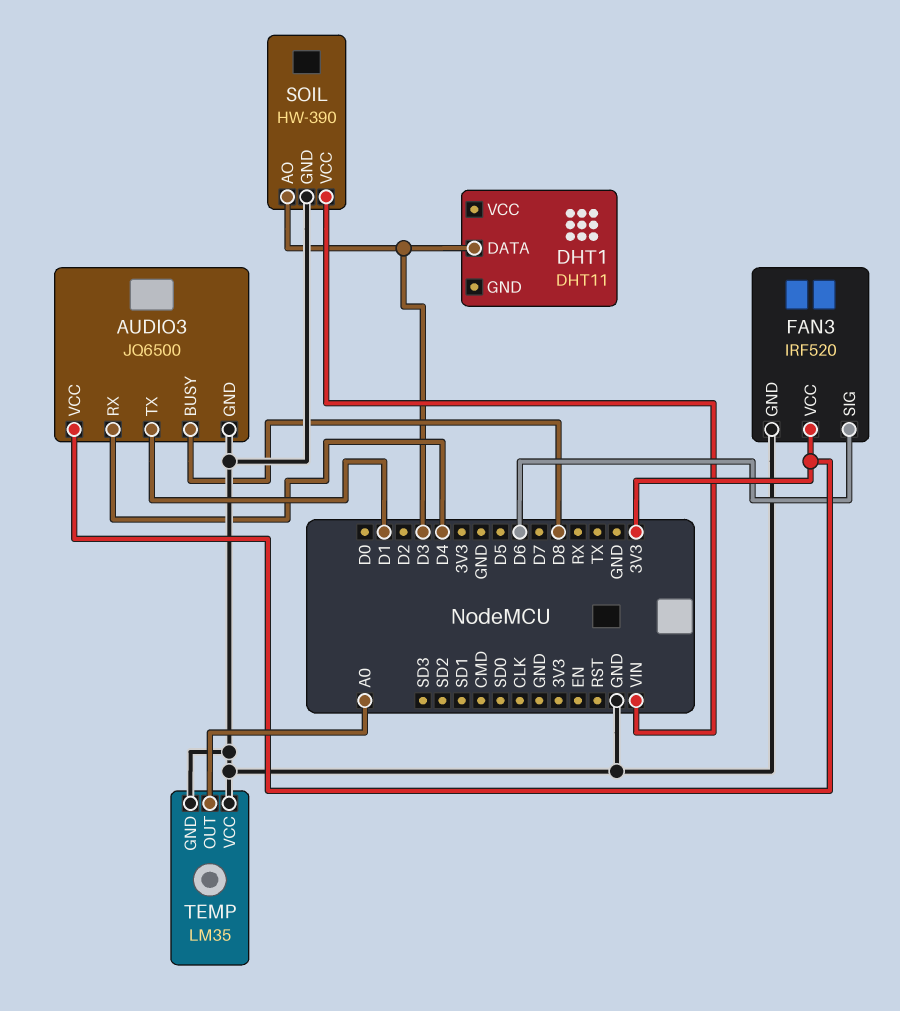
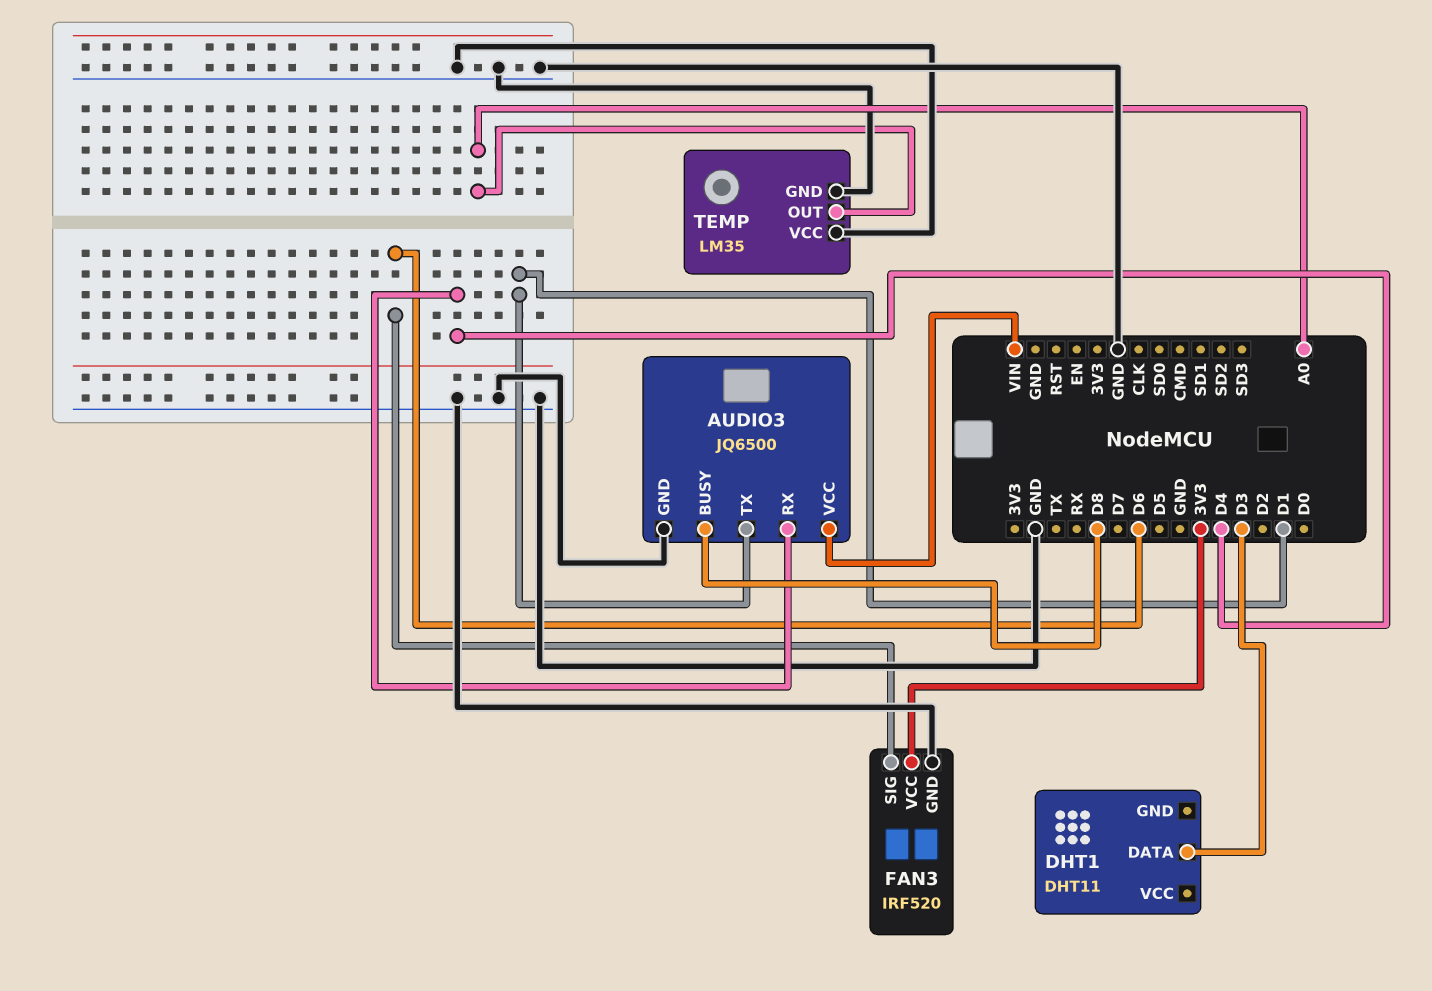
AUDIO3 pin VCC: 3V3 -> VIN
SOIL: HW-390 -> none
SOIL pin AO: D3 -> none
SOIL pin GND: GND -> none
SOIL pin VCC: VIN -> none

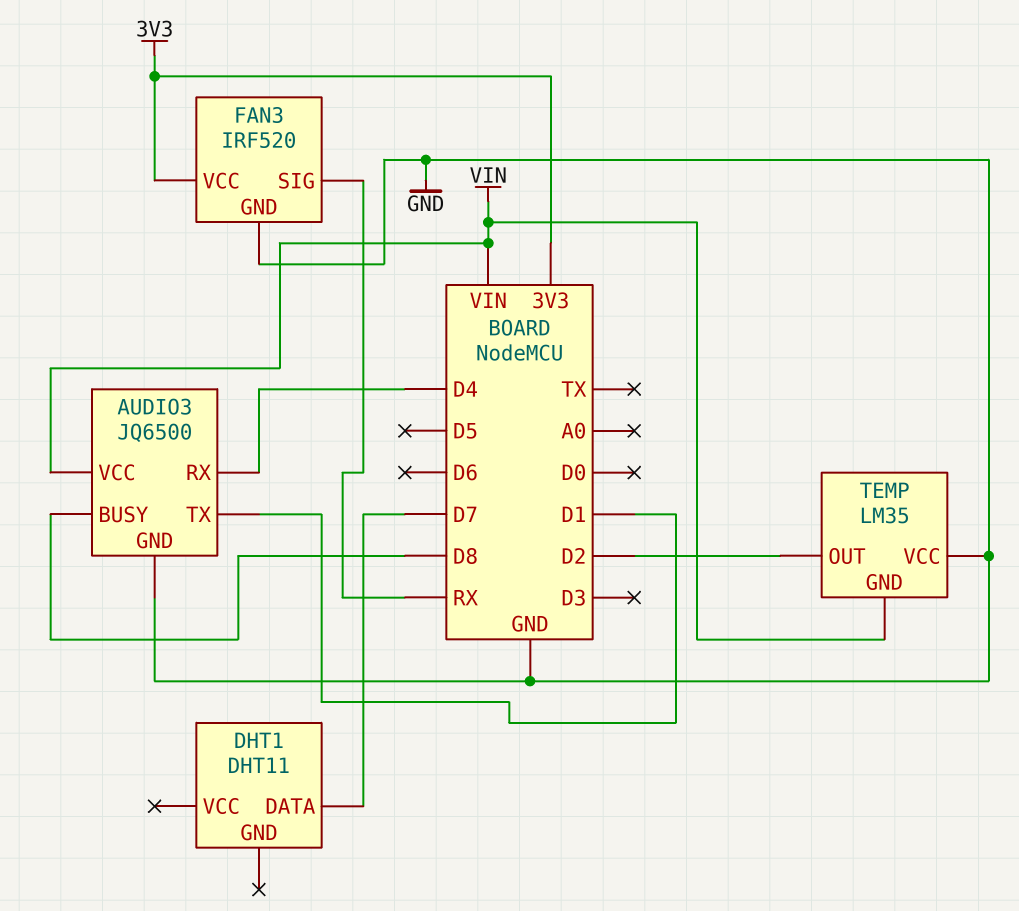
DHT1 pin DATA: D3 -> D7
FAN3 pin SIG: D6 -> RX
TEMP pin GND: GND -> VIN
TEMP pin OUT: A0 -> D2

